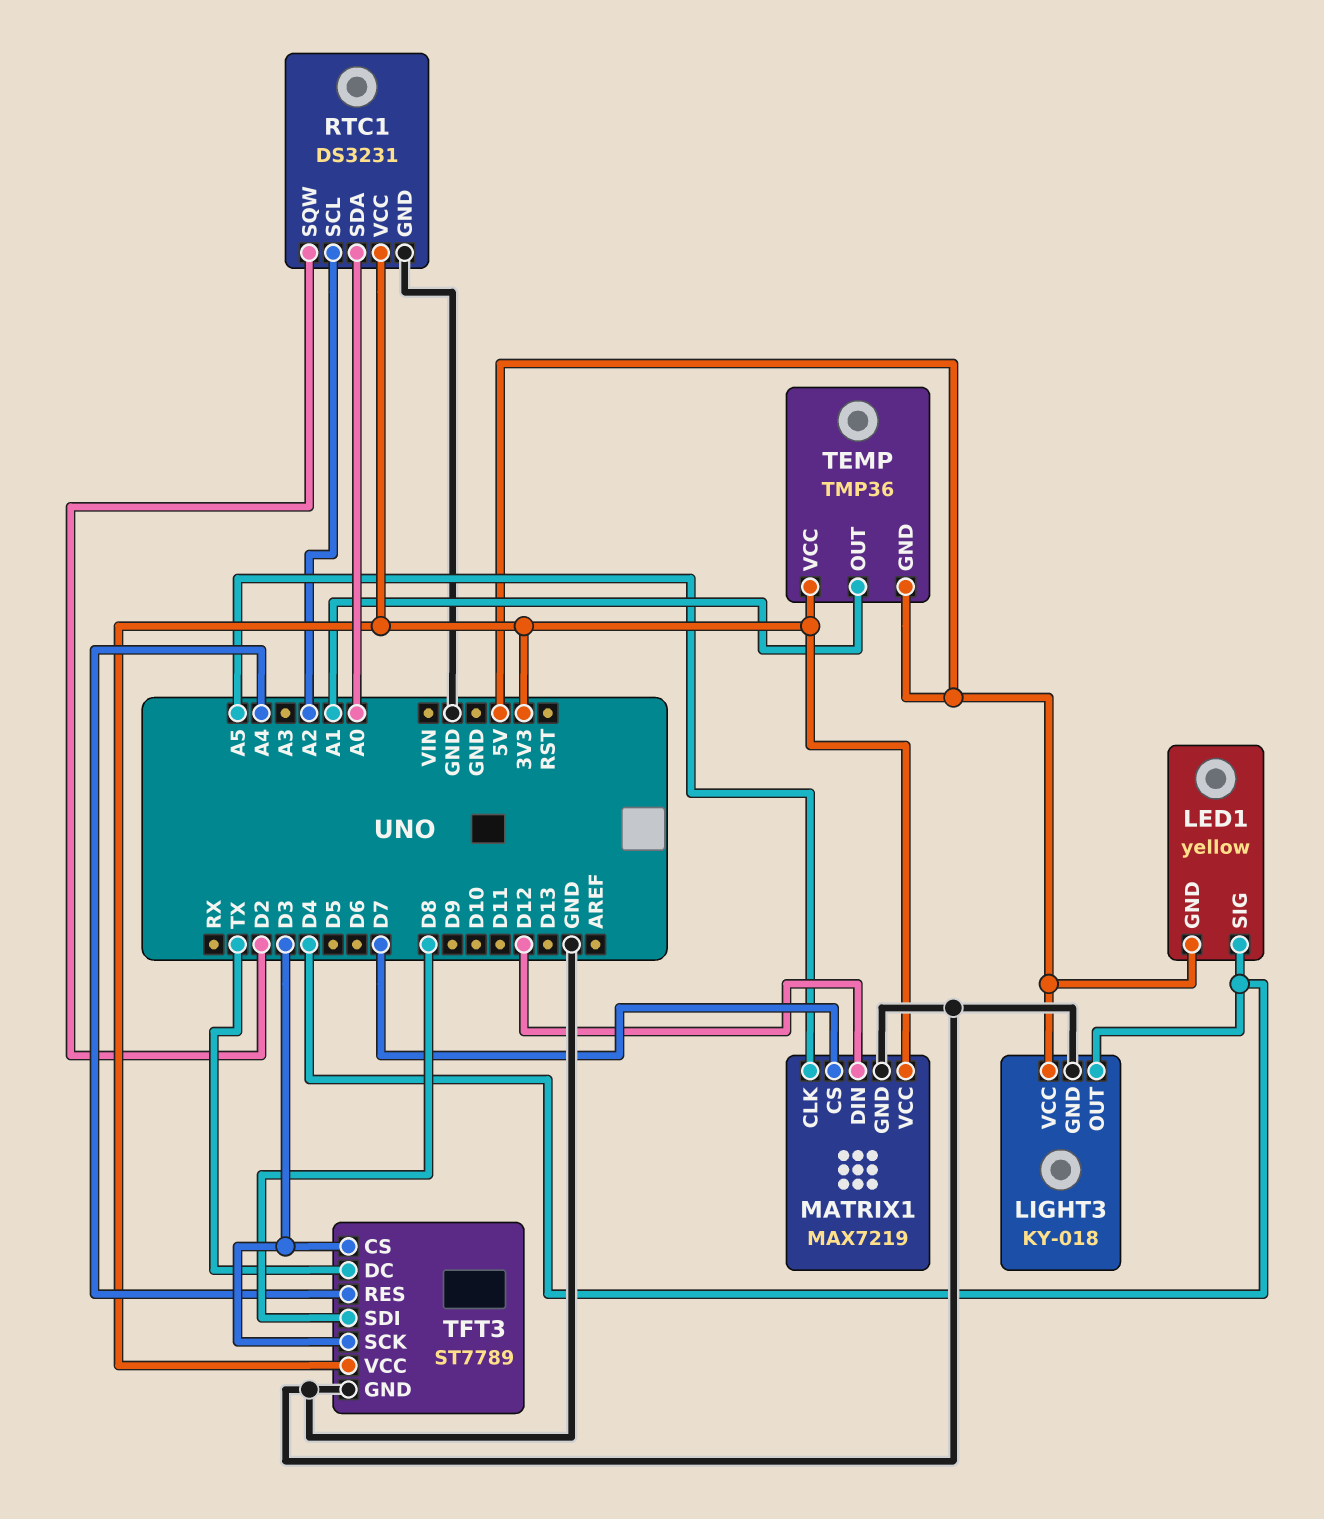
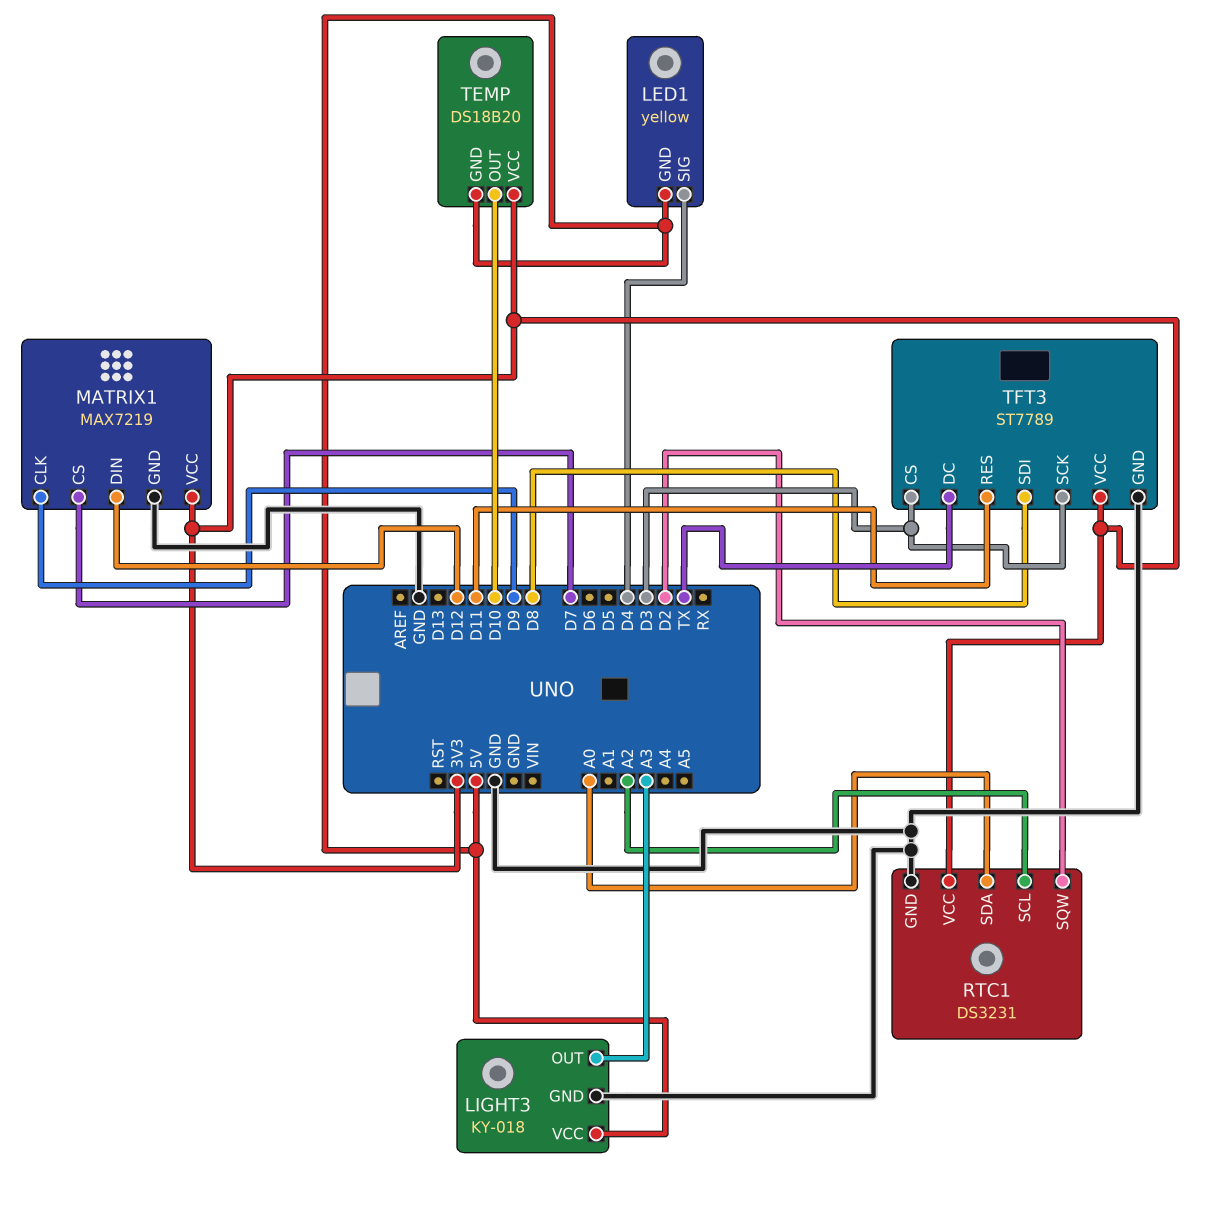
LIGHT3 pin OUT: D4 -> A3
MATRIX1 pin CLK: A5 -> D9
TEMP: TMP36 -> DS18B20
TEMP pin OUT: A1 -> D10
TFT3 pin RES: A4 -> D11

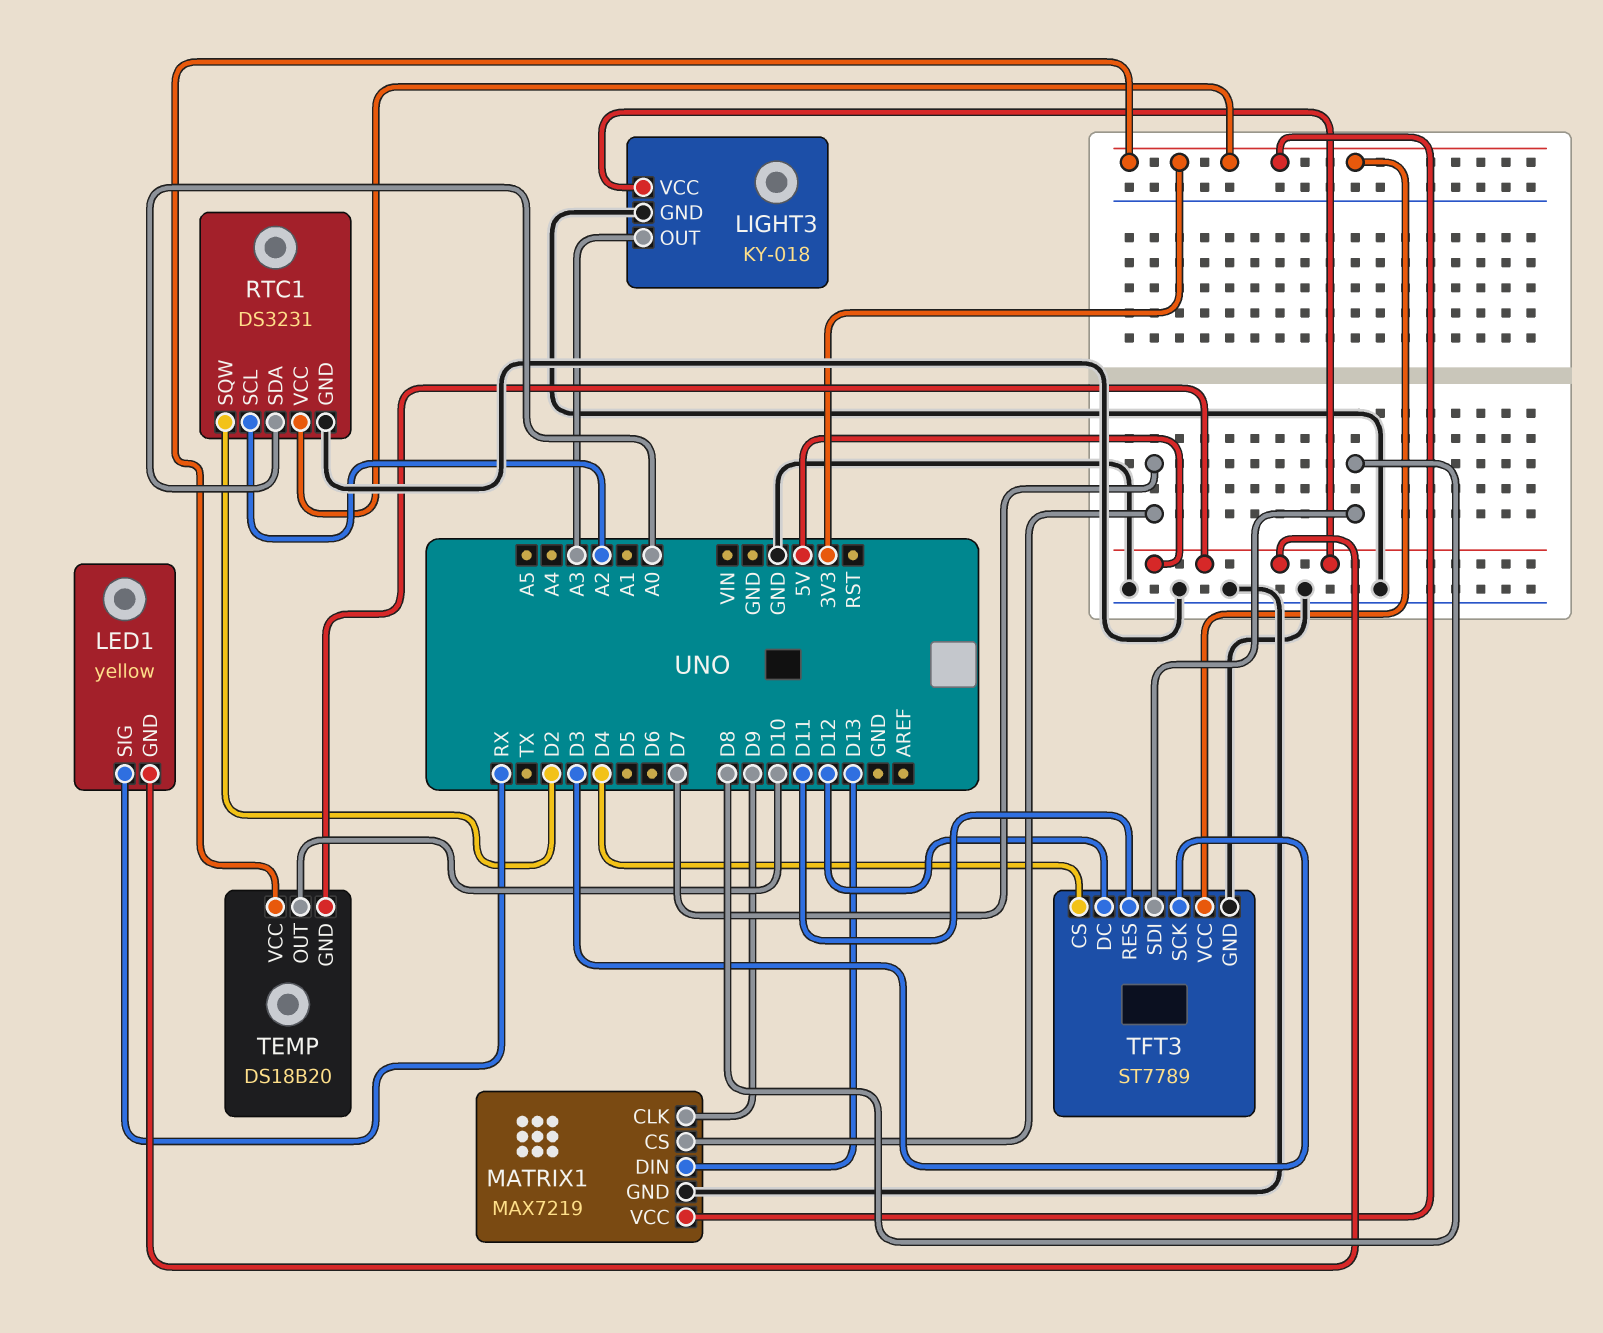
LED1 pin SIG: D4 -> RX
MATRIX1 pin DIN: D12 -> D13
TFT3 pin CS: D3 -> D4
TFT3 pin DC: TX -> D12

